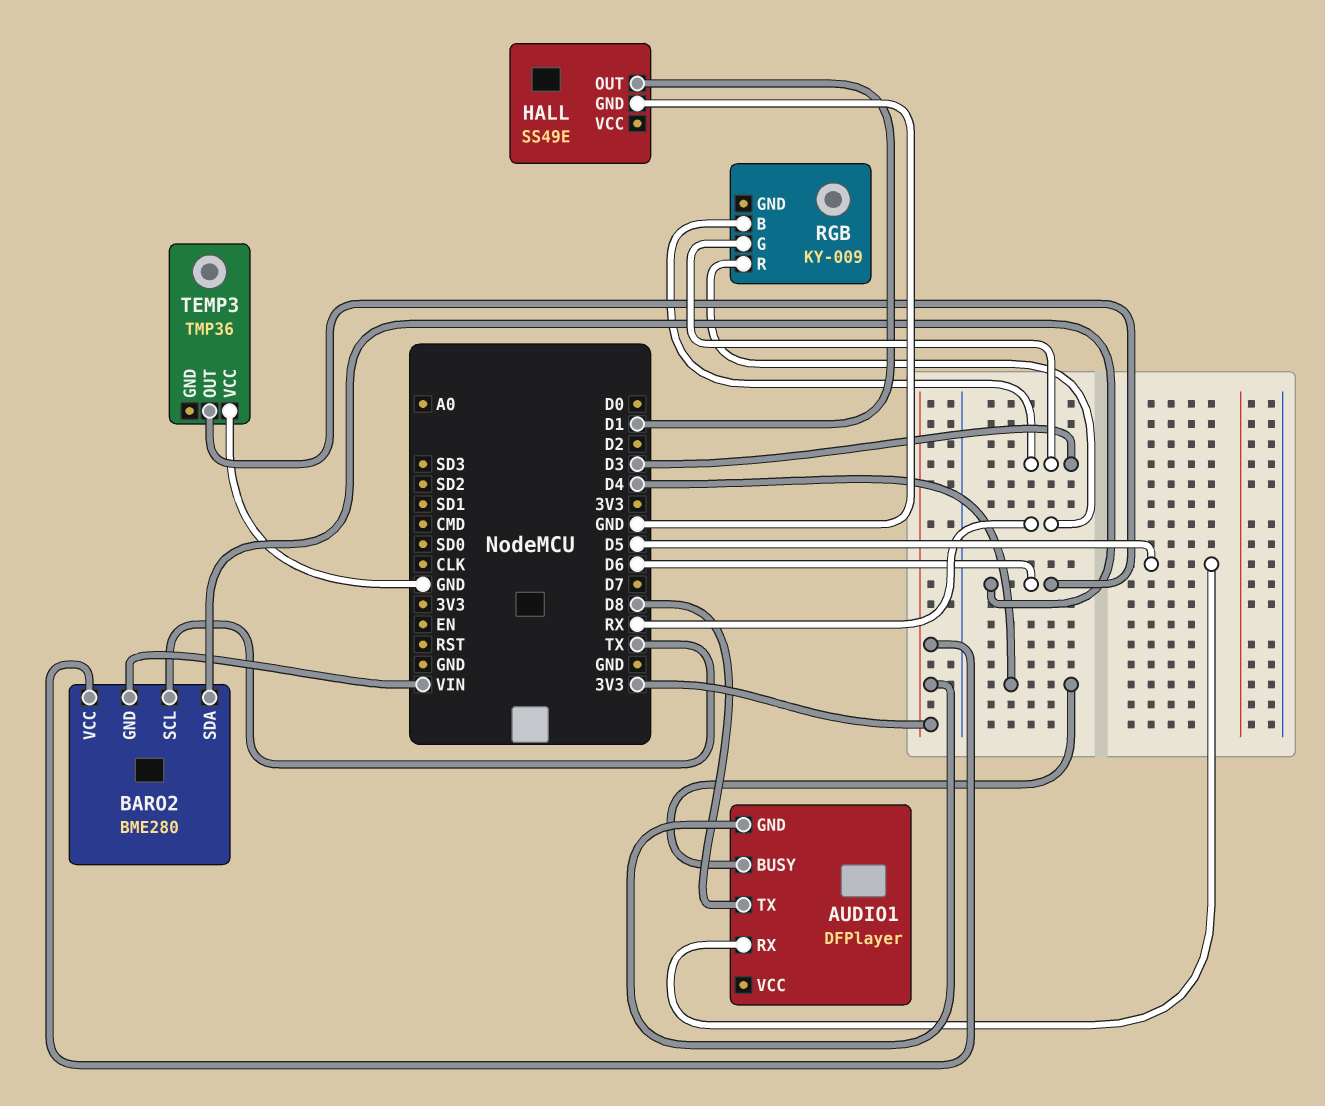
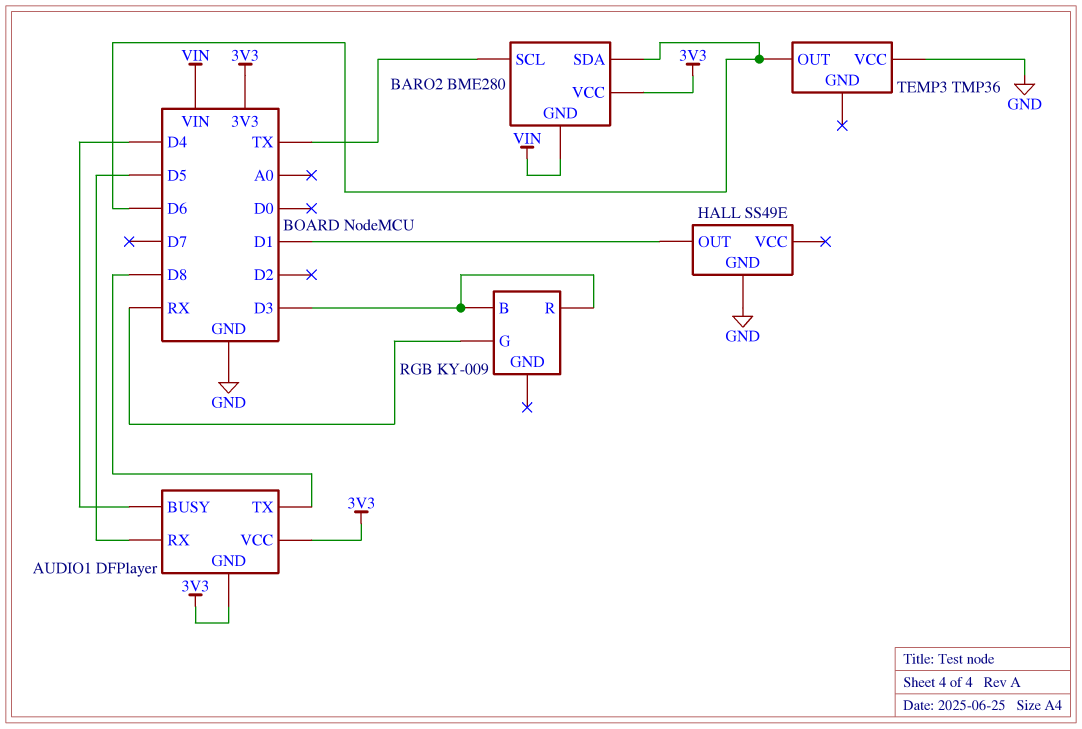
AUDIO1 pin VCC: none -> 3V3
RGB pin G: D3 -> RX
RGB pin R: RX -> D3

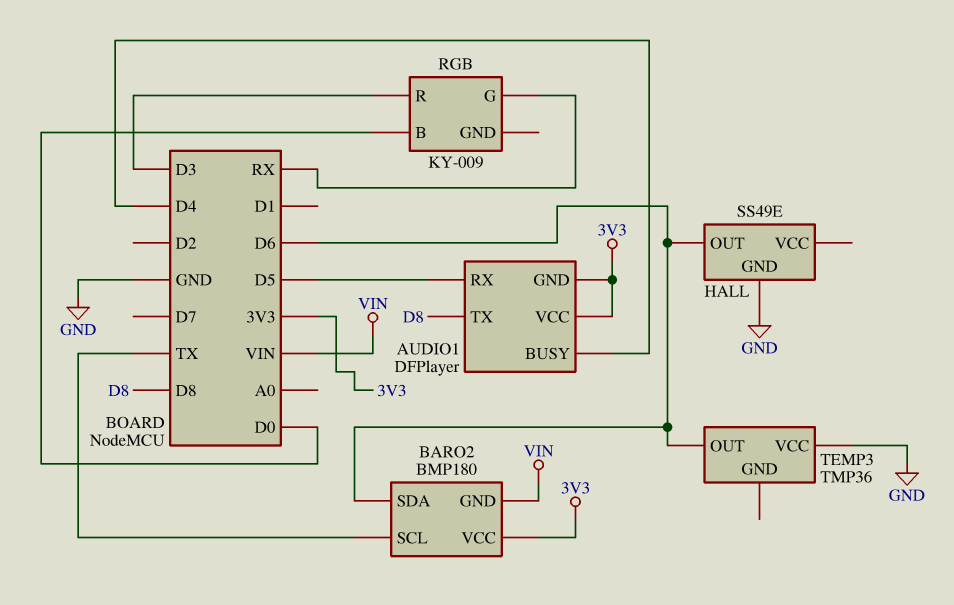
BARO2: BME280 -> BMP180
HALL pin OUT: D1 -> D6
RGB pin B: D3 -> D0

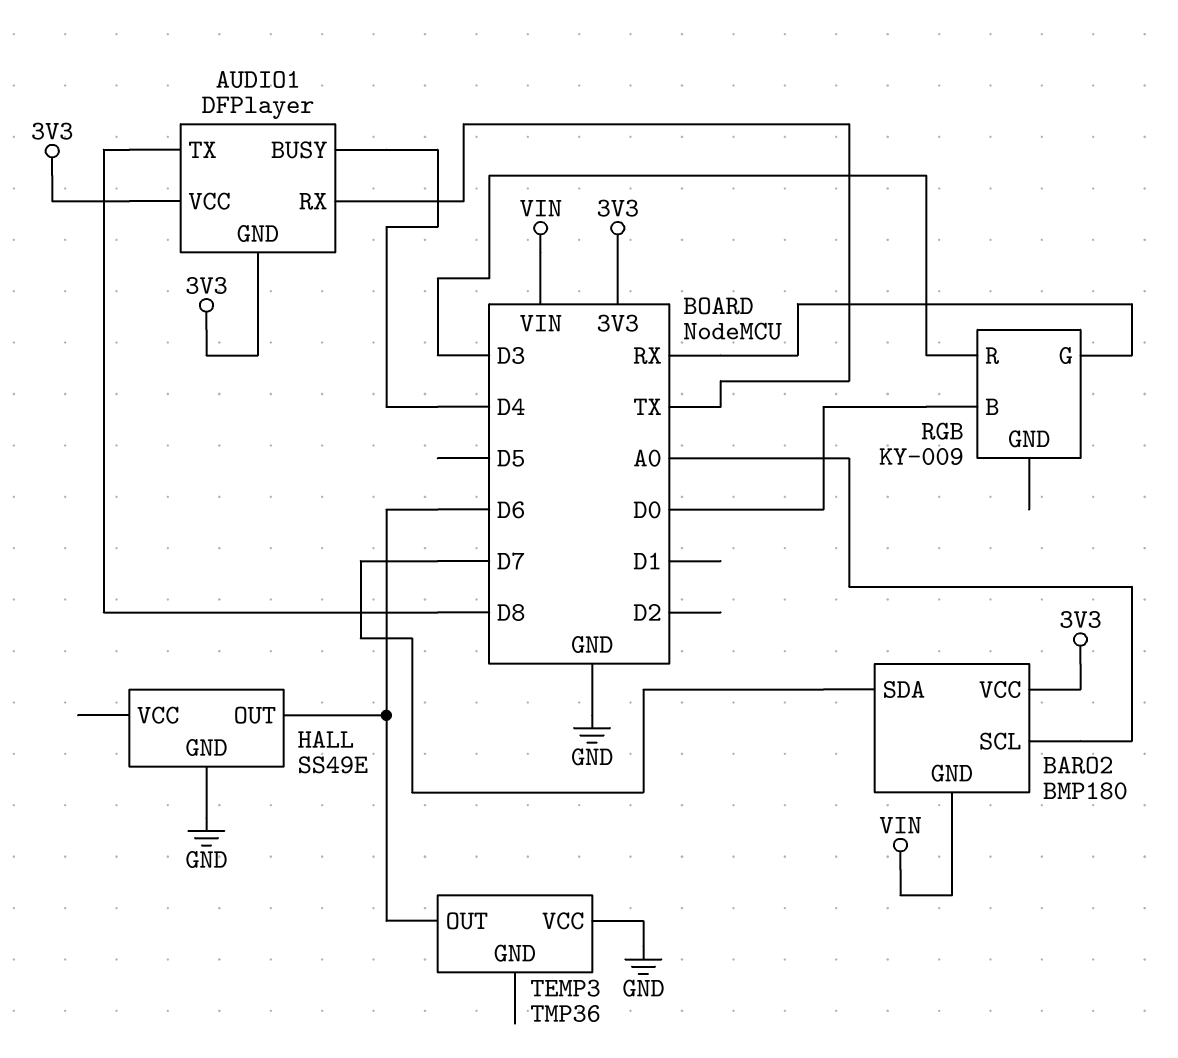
AUDIO1 pin RX: D5 -> TX
BARO2 pin SCL: TX -> A0
BARO2 pin SDA: D6 -> D7

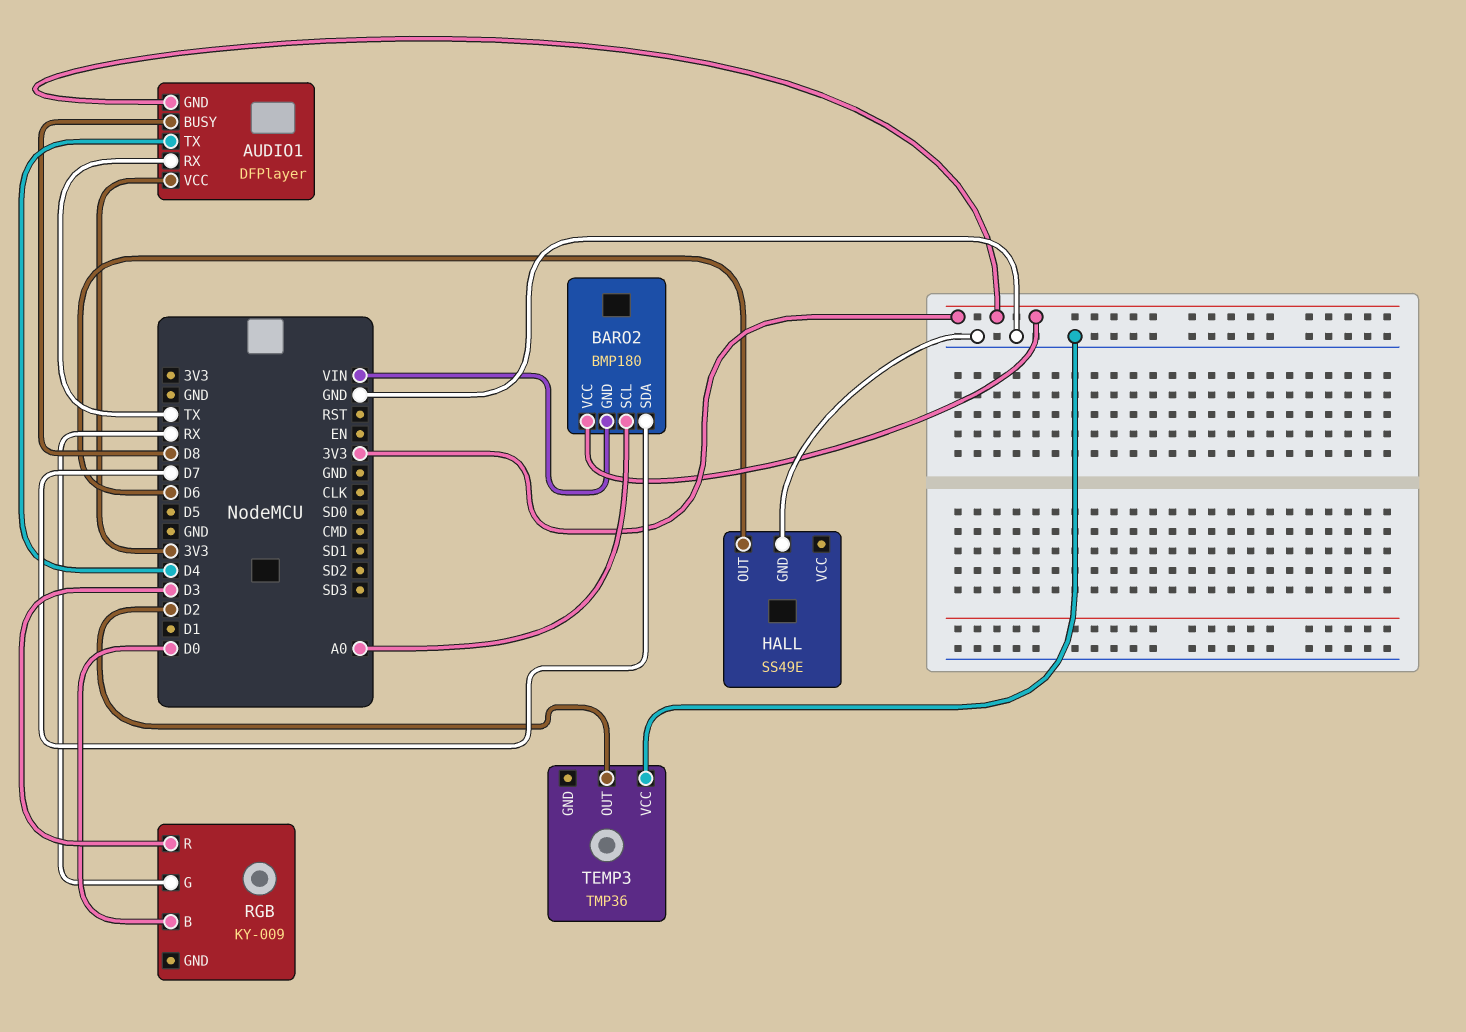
AUDIO1 pin BUSY: D4 -> D8
AUDIO1 pin TX: D8 -> D4
TEMP3 pin OUT: D6 -> D2

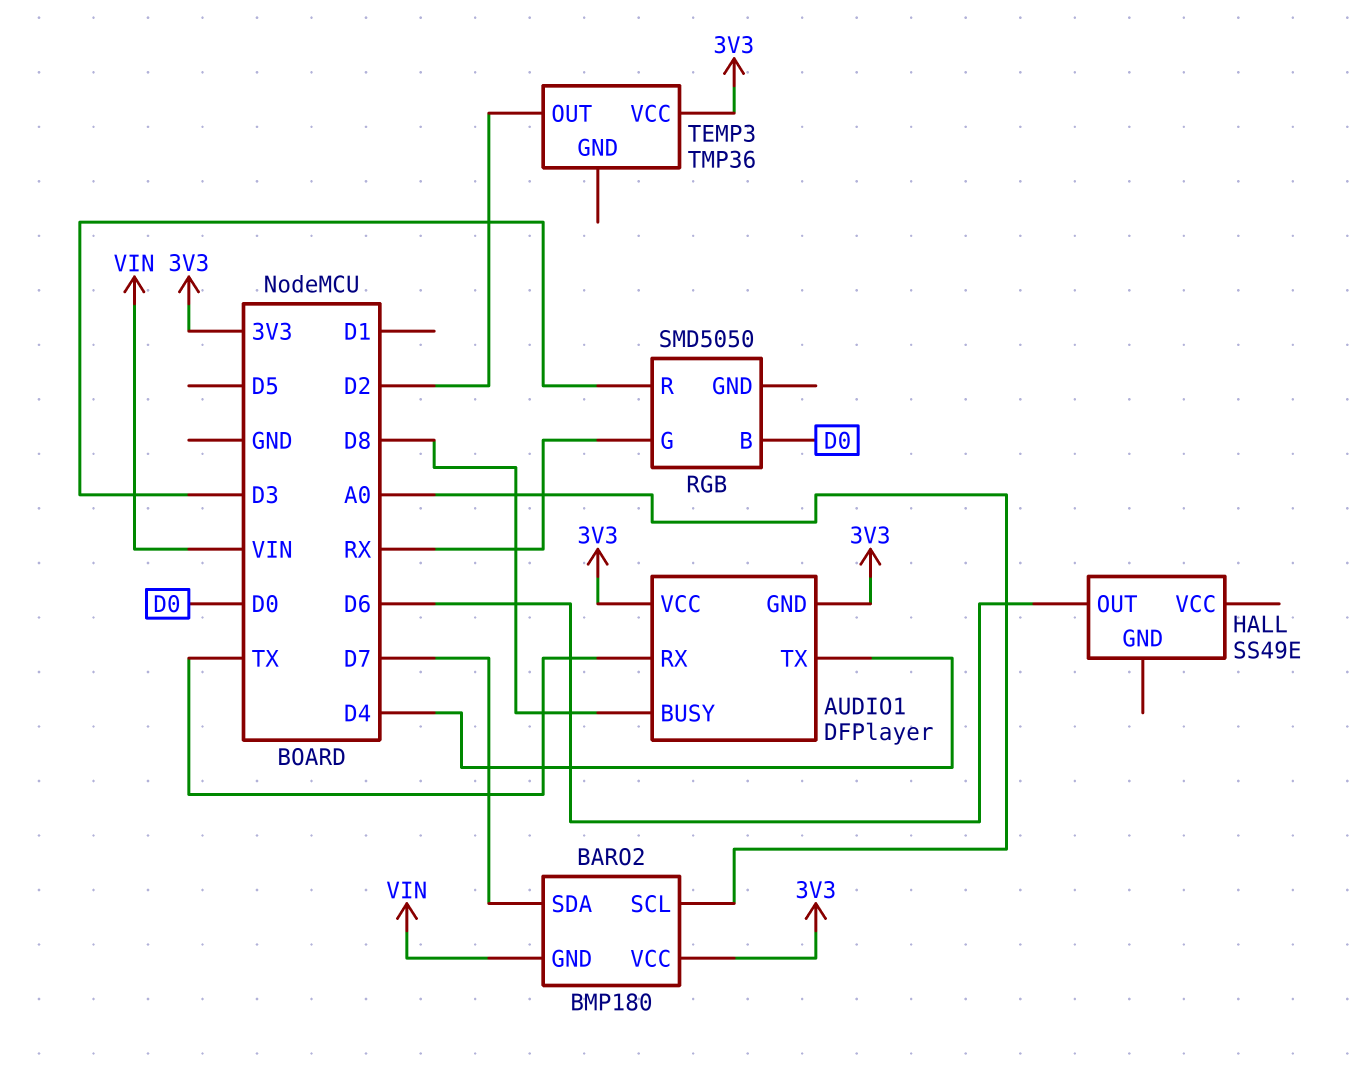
HALL pin GND: GND -> none
RGB: KY-009 -> SMD5050
TEMP3 pin VCC: GND -> 3V3

